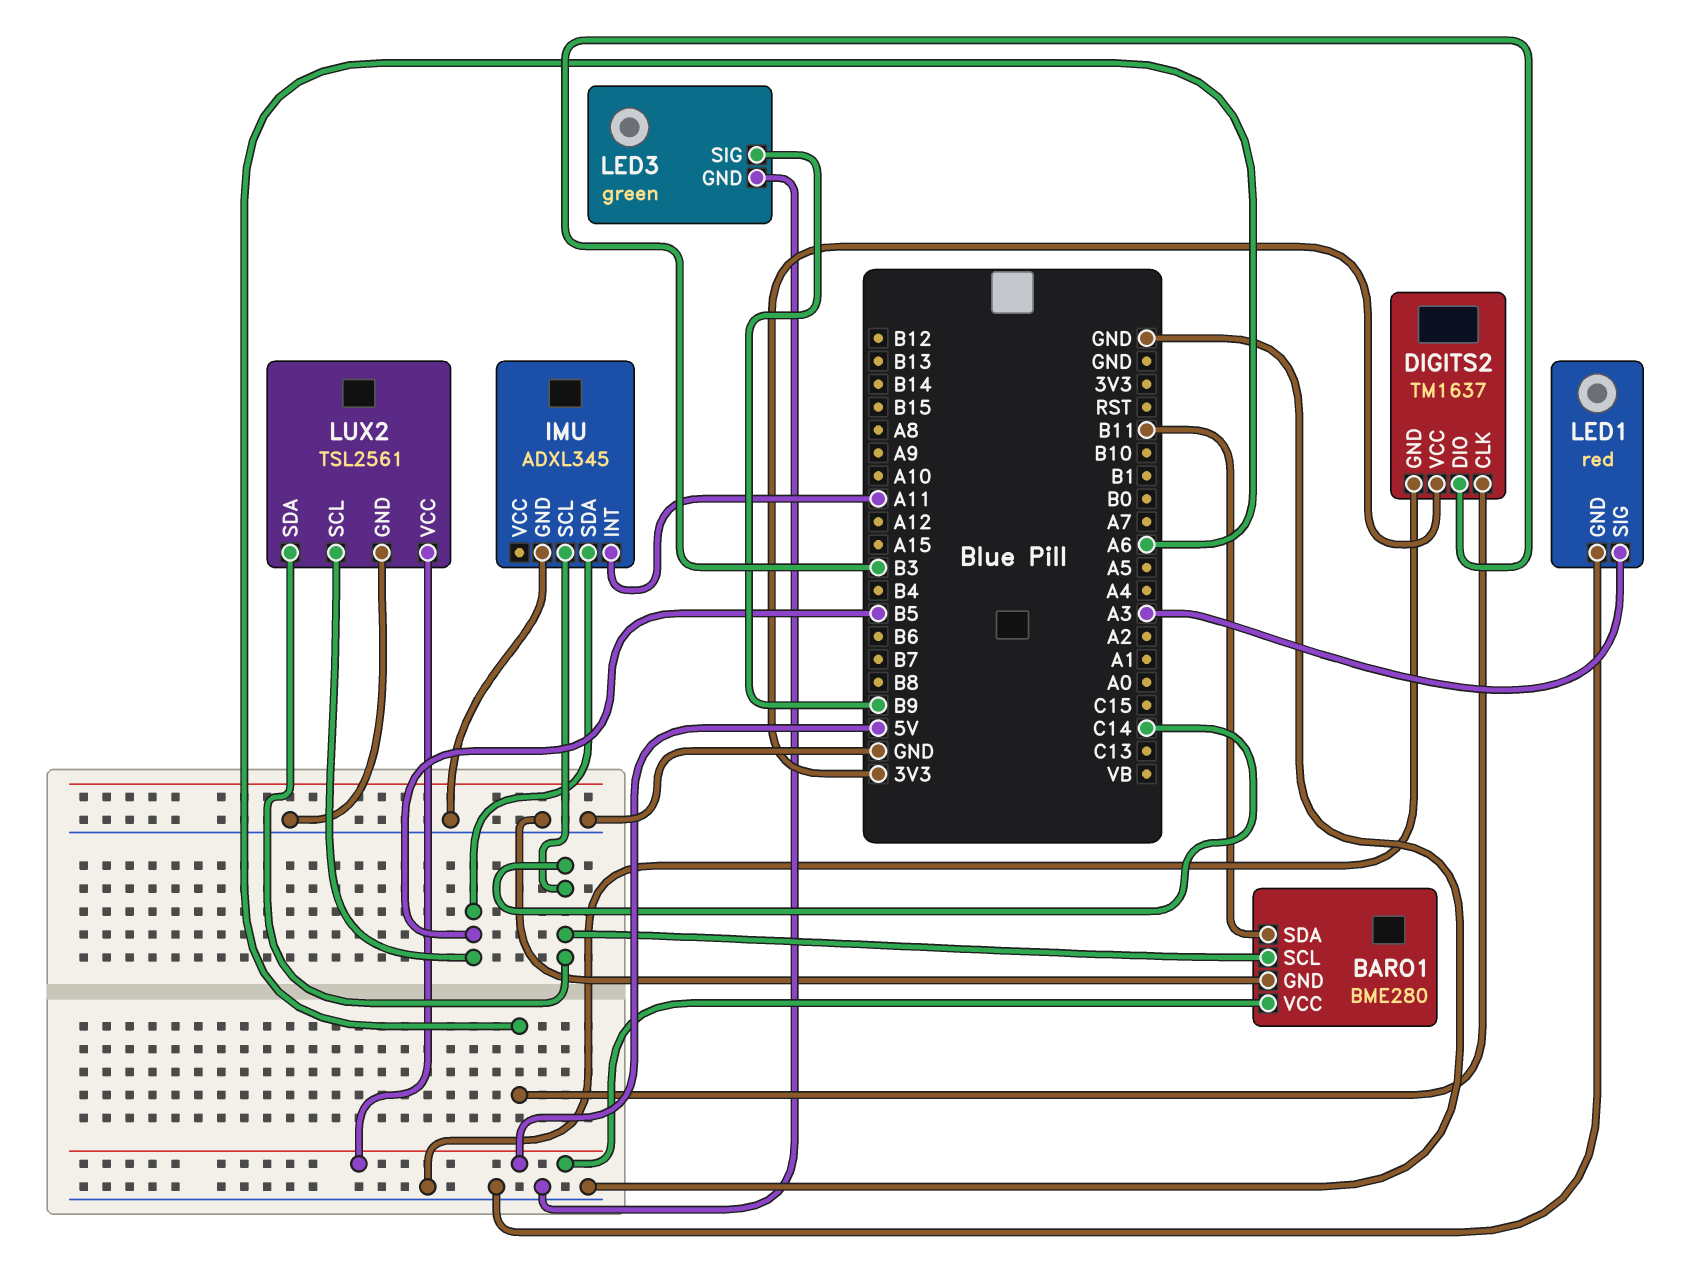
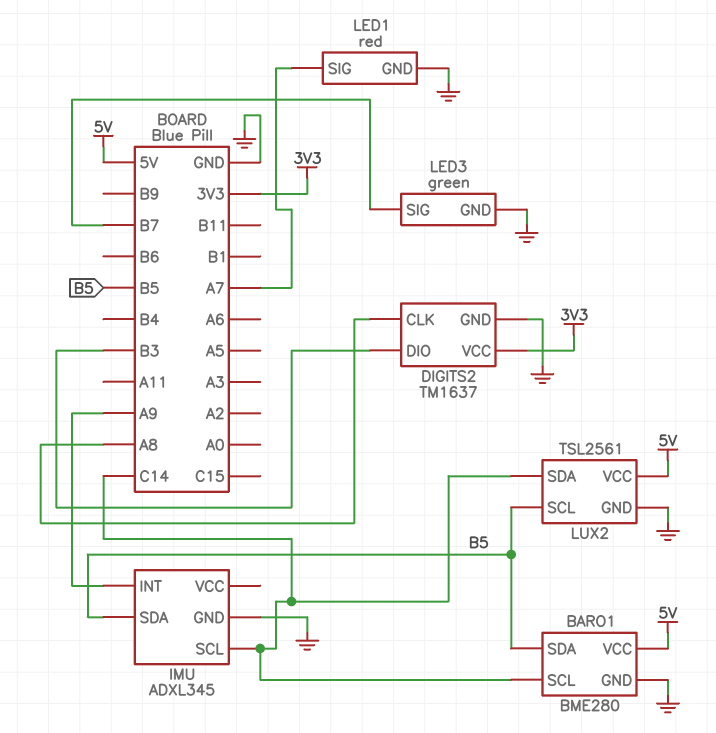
BARO1 pin SDA: B11 -> B5
DIGITS2 pin CLK: A6 -> A8
IMU pin INT: A11 -> A9
LED1 pin SIG: A3 -> A7
LED3 pin SIG: B9 -> B7

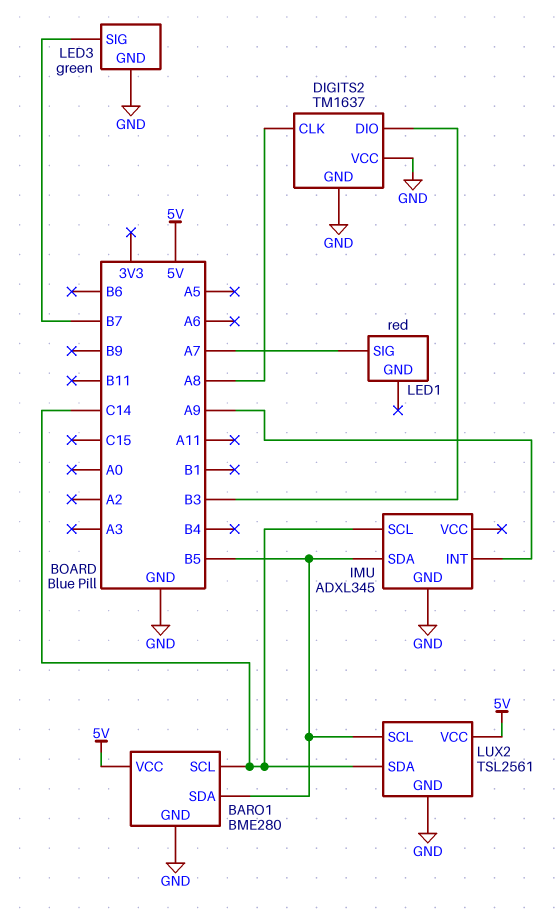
DIGITS2 pin VCC: 3V3 -> GND
LED1 pin GND: GND -> none

